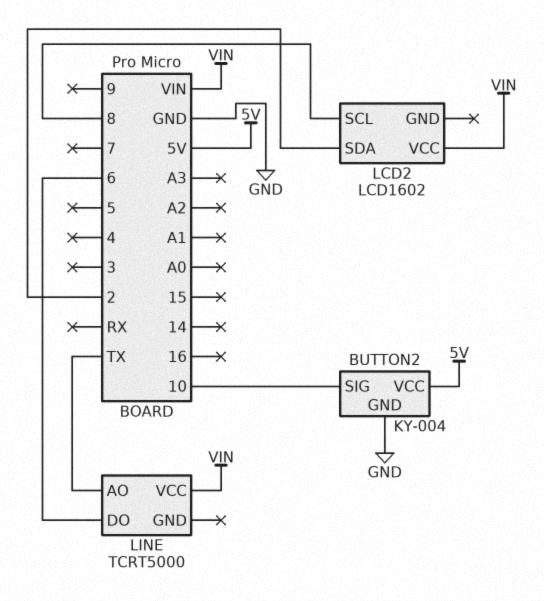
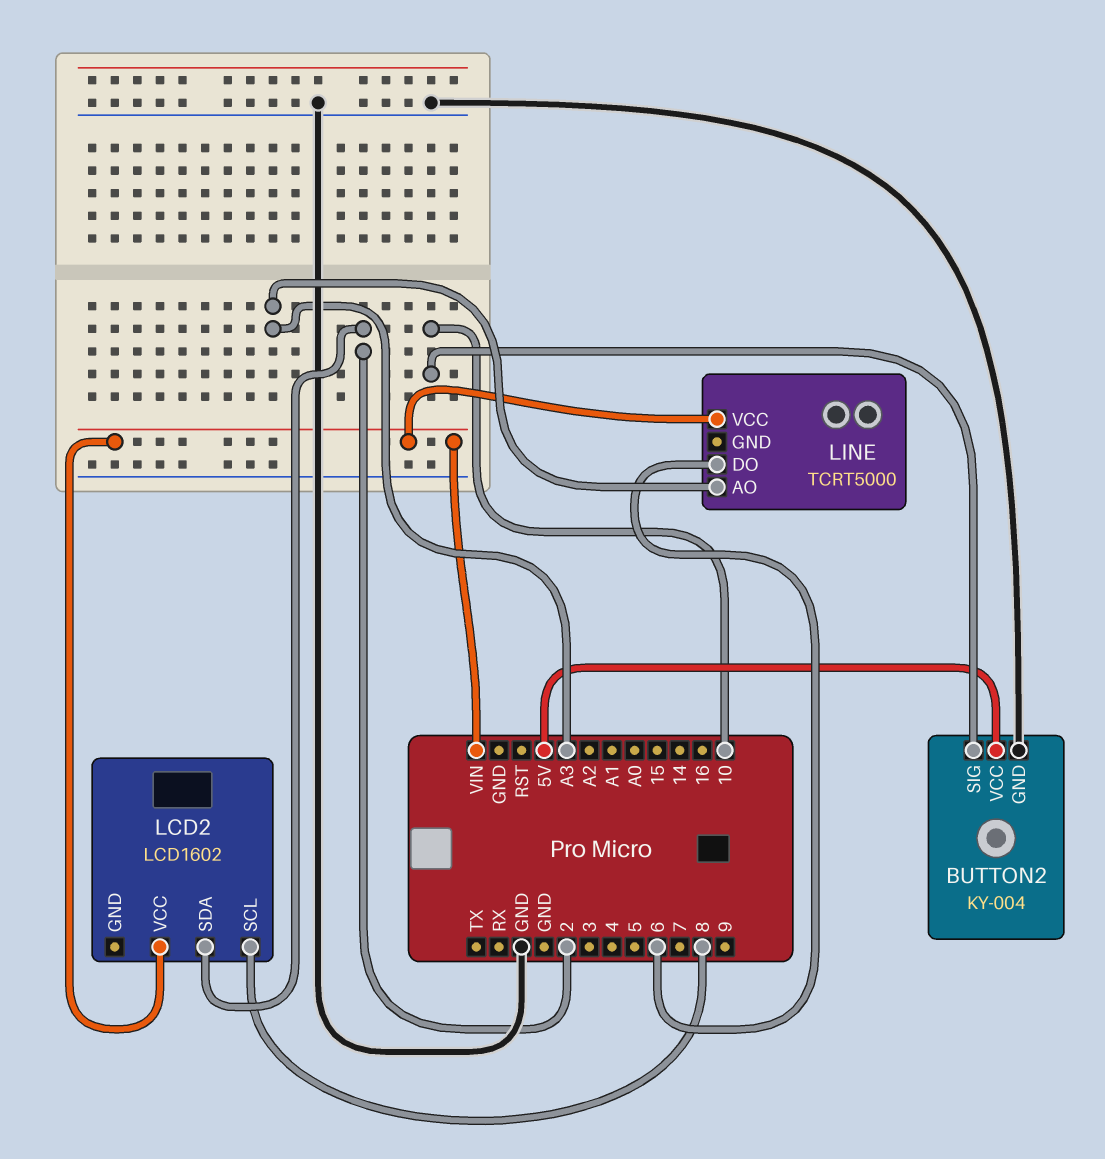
LINE pin AO: TX -> A3

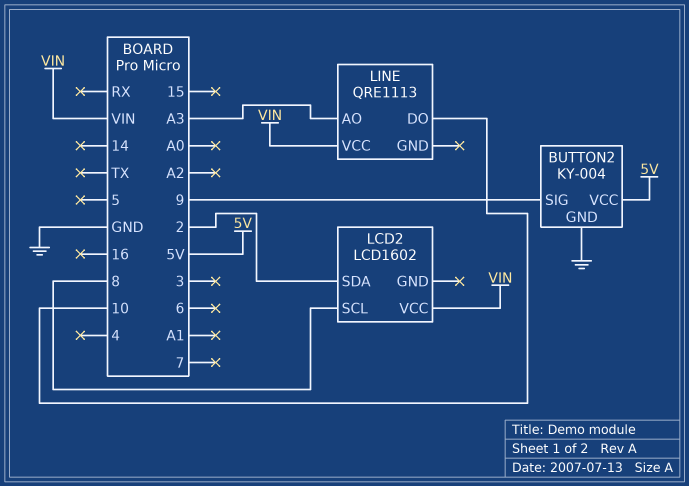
BUTTON2 pin SIG: 10 -> 9
LINE: TCRT5000 -> QRE1113
LINE pin DO: 6 -> 10

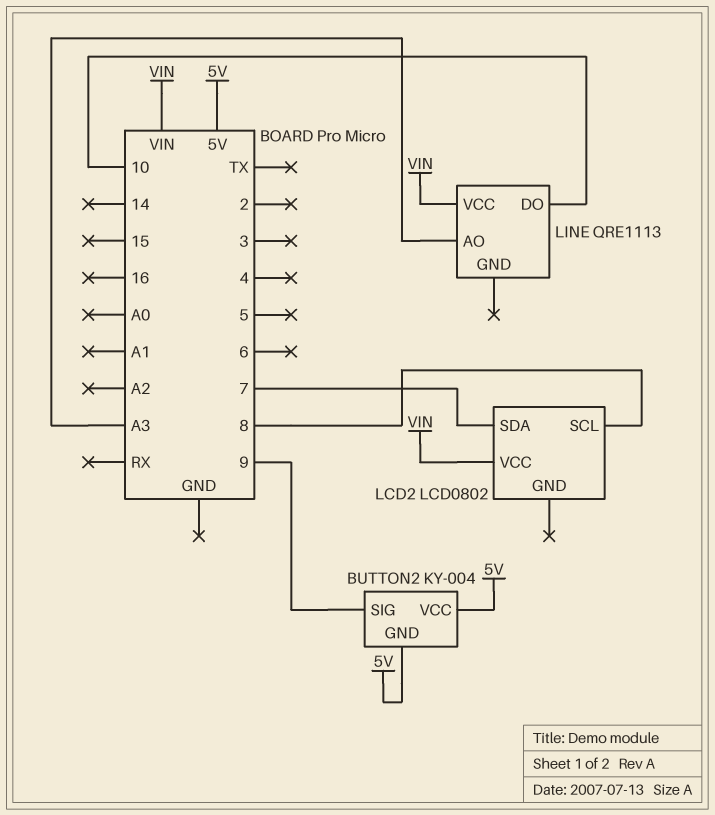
BUTTON2 pin GND: GND -> 5V
LCD2: LCD1602 -> LCD0802
LCD2 pin SDA: 2 -> 7

